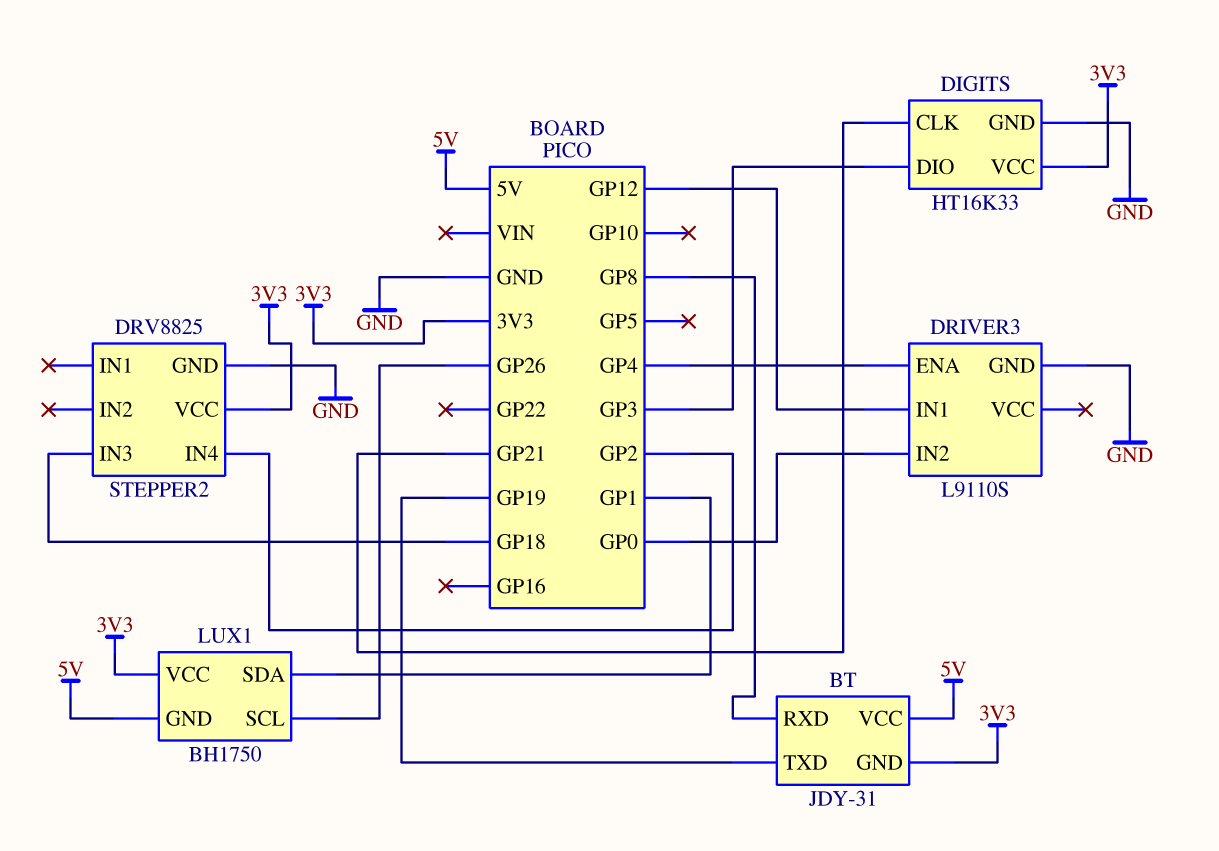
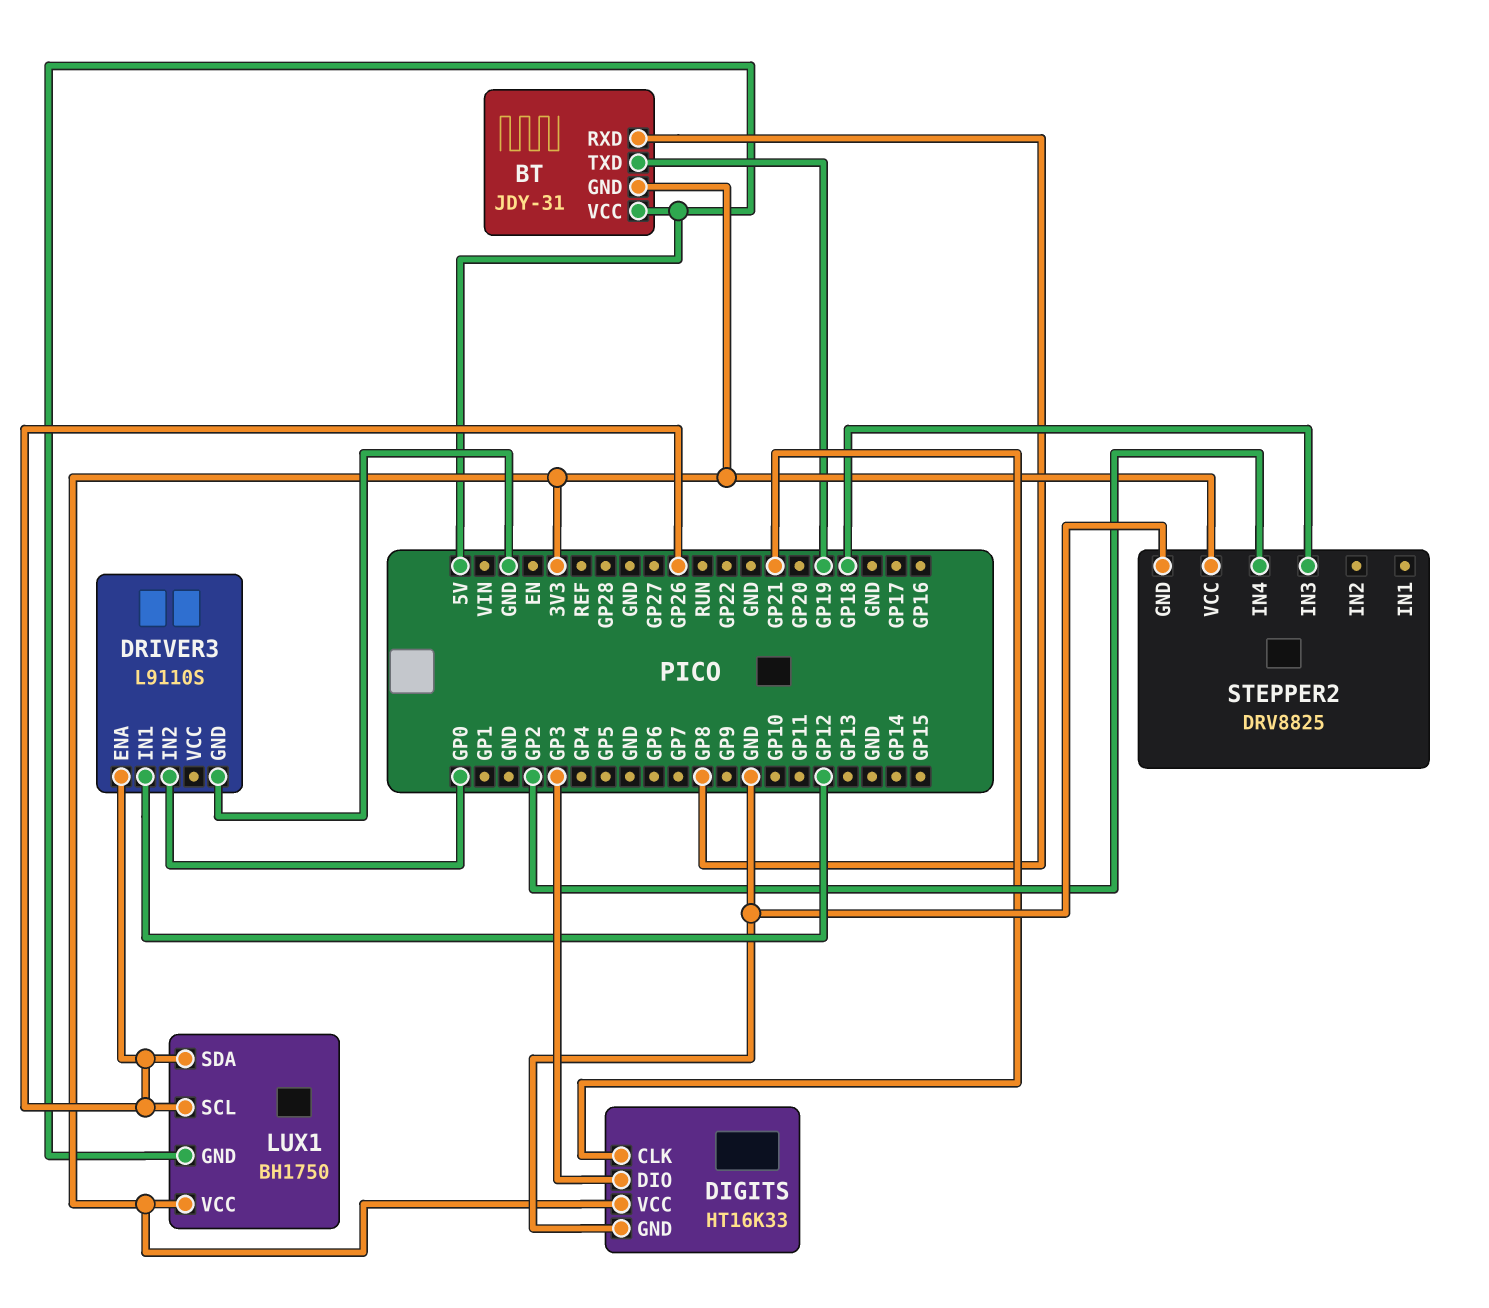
DRIVER3 pin ENA: GP4 -> GP26
LUX1 pin SDA: GP1 -> GP26

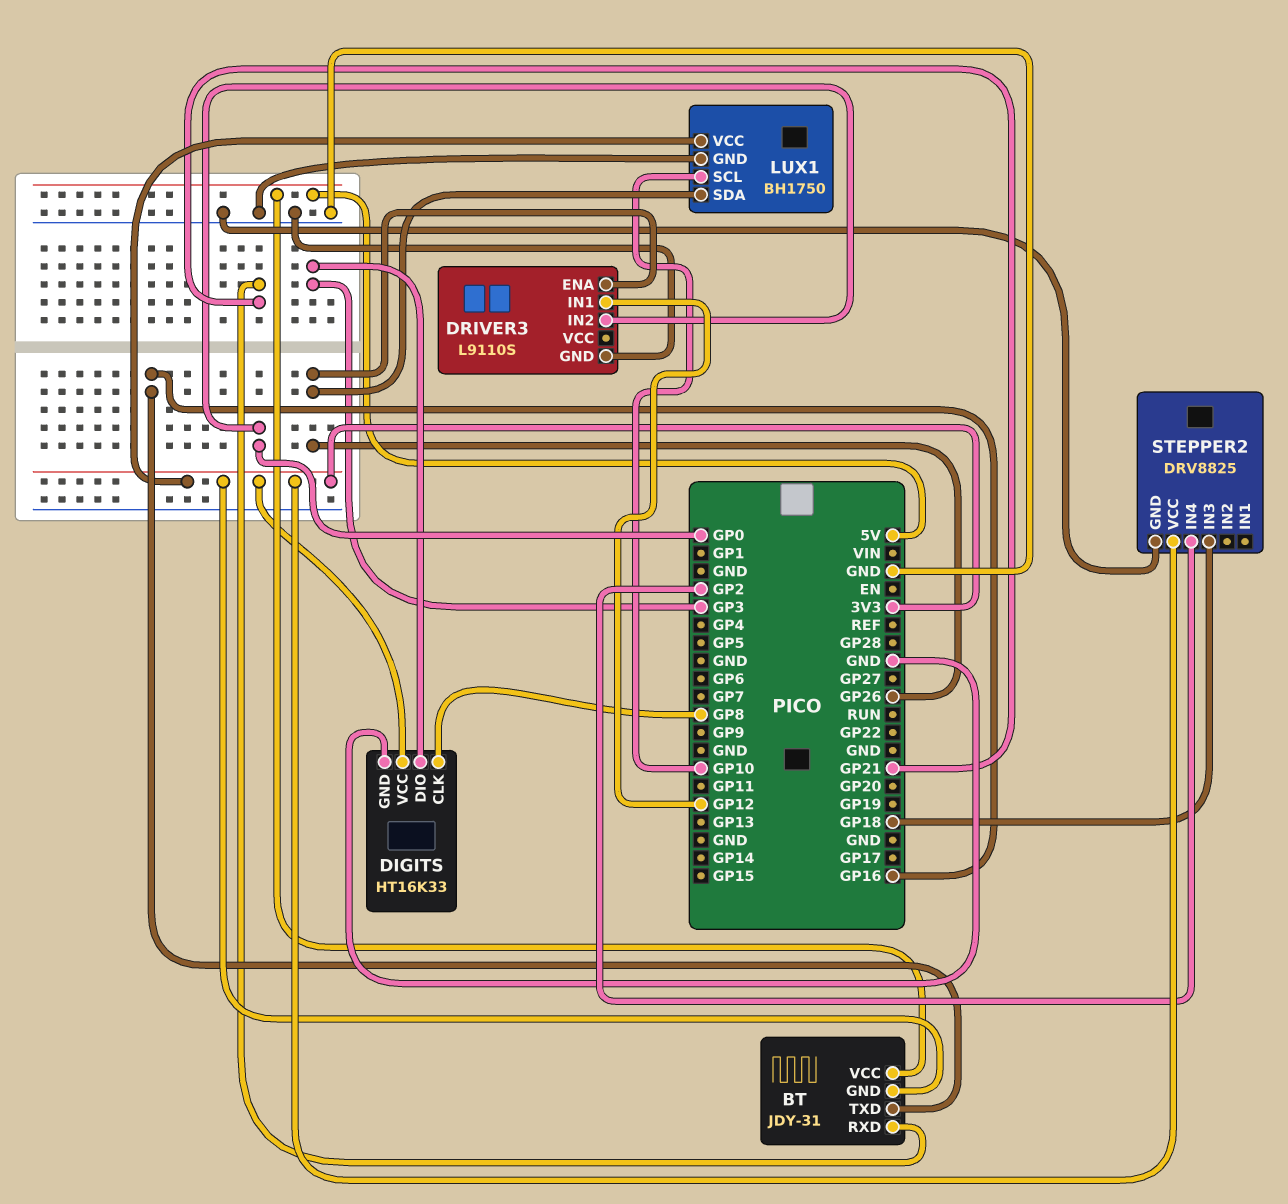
BT pin RXD: GP8 -> GP21
BT pin TXD: GP19 -> GP16
DIGITS pin CLK: GP21 -> GP8
LUX1 pin GND: 5V -> GND
LUX1 pin SCL: GP26 -> GP10

